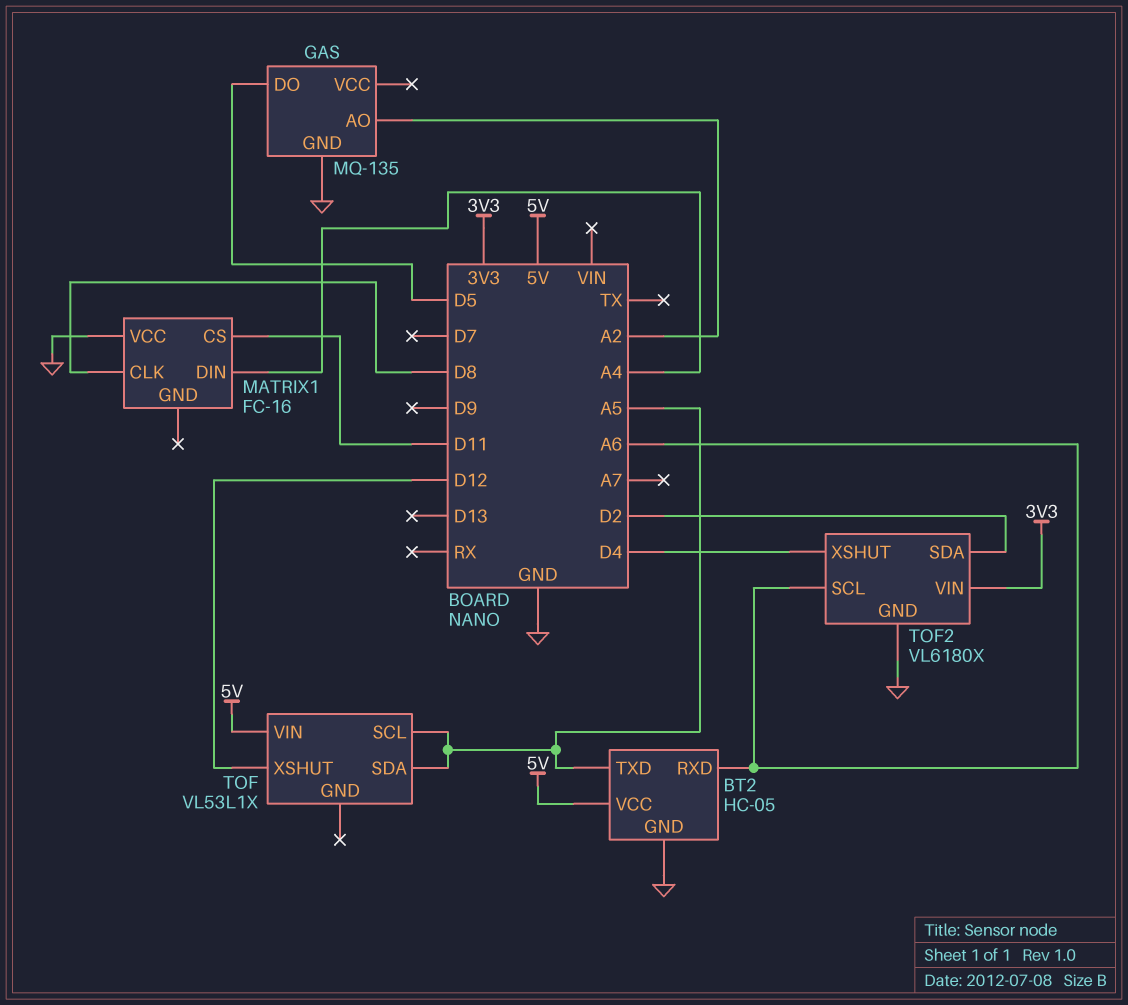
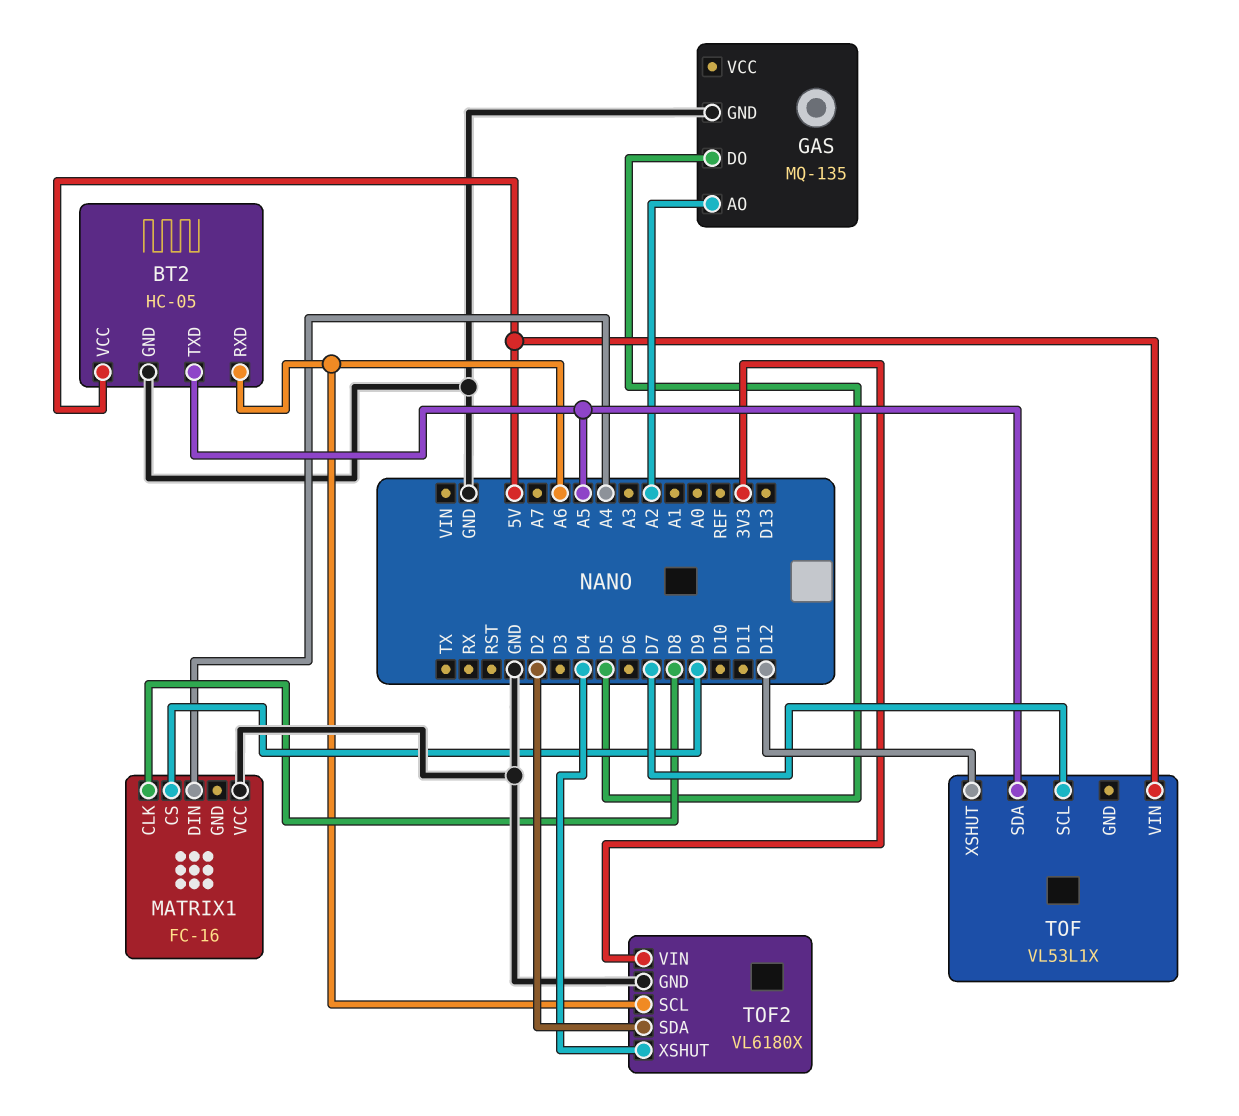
MATRIX1 pin CS: D11 -> D9
TOF pin SCL: A5 -> D7

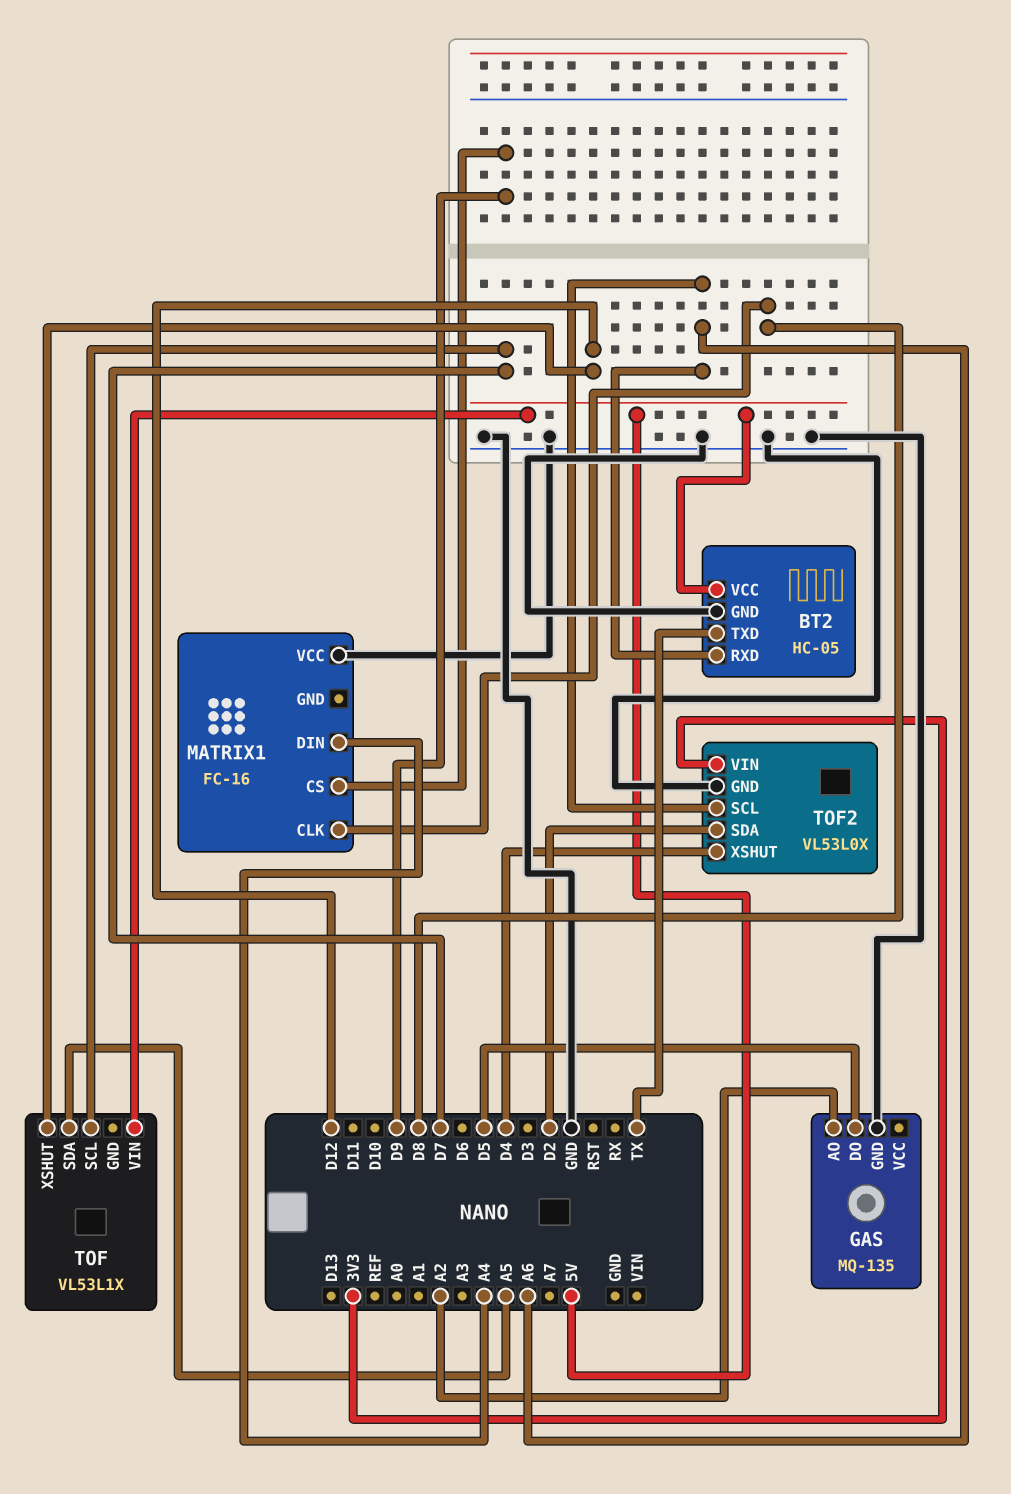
BT2 pin TXD: A5 -> TX
TOF2: VL6180X -> VL53L0X

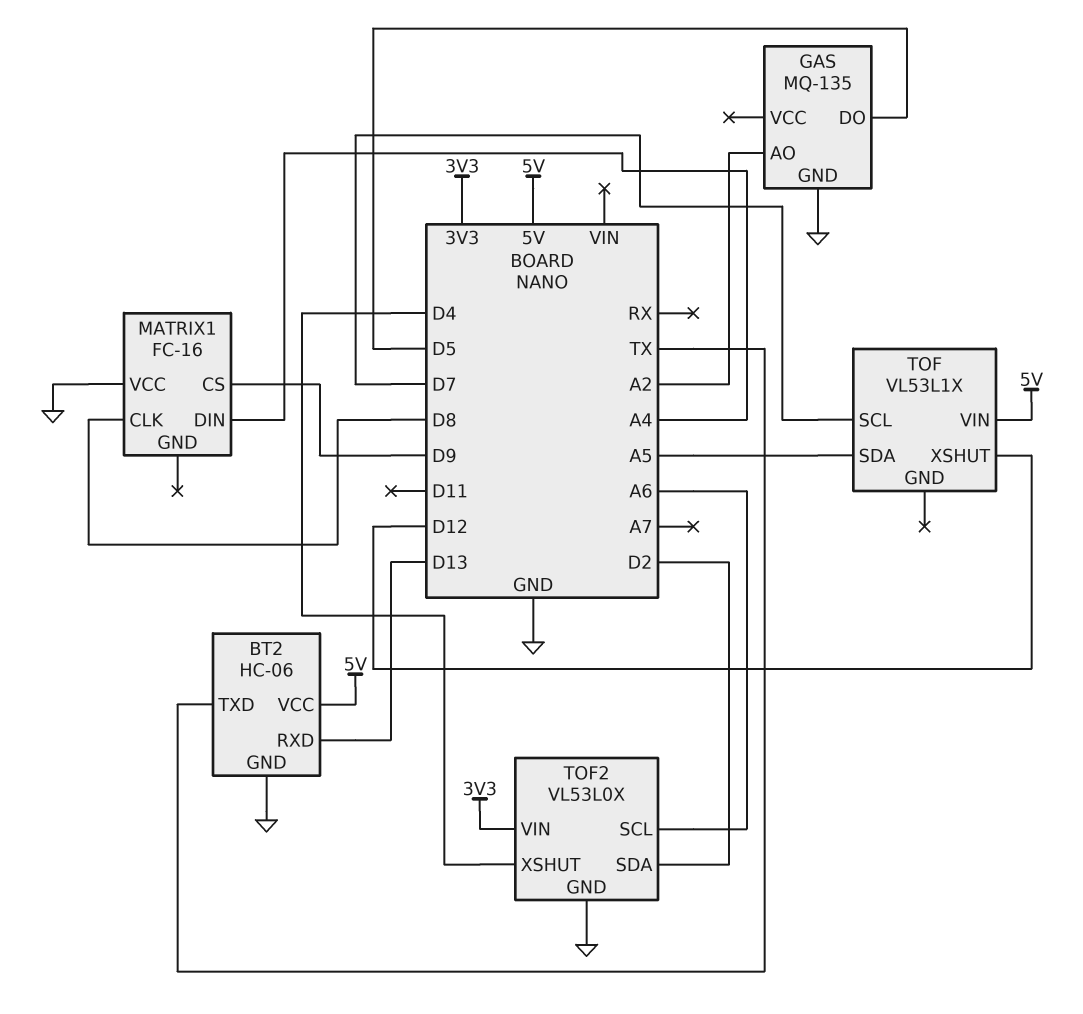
BT2: HC-05 -> HC-06
BT2 pin RXD: A6 -> D13

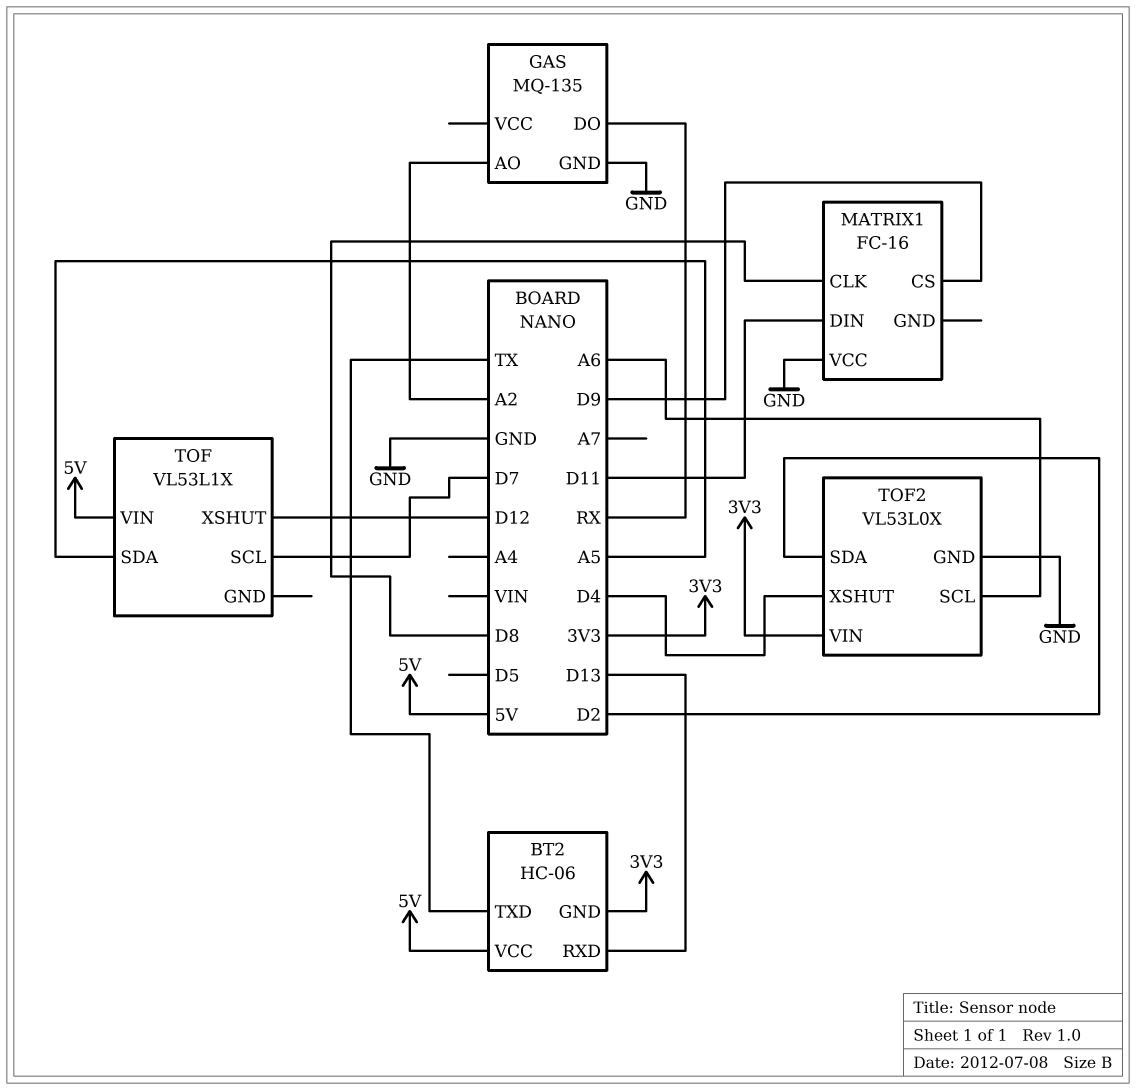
BT2 pin GND: GND -> 3V3
GAS pin DO: D5 -> RX
MATRIX1 pin DIN: A4 -> D11

